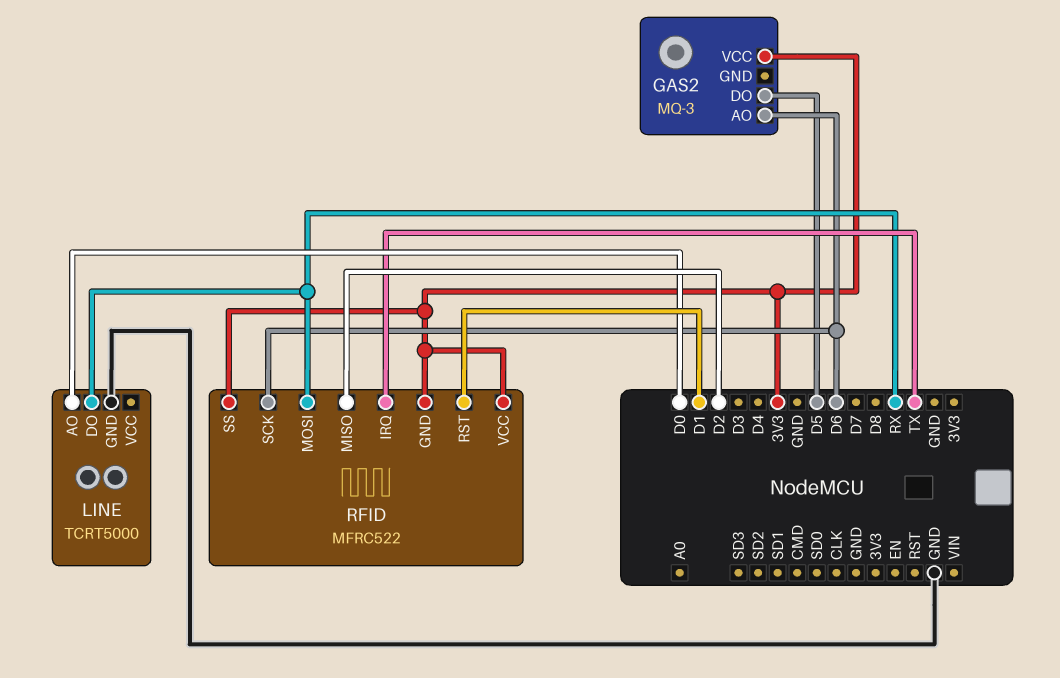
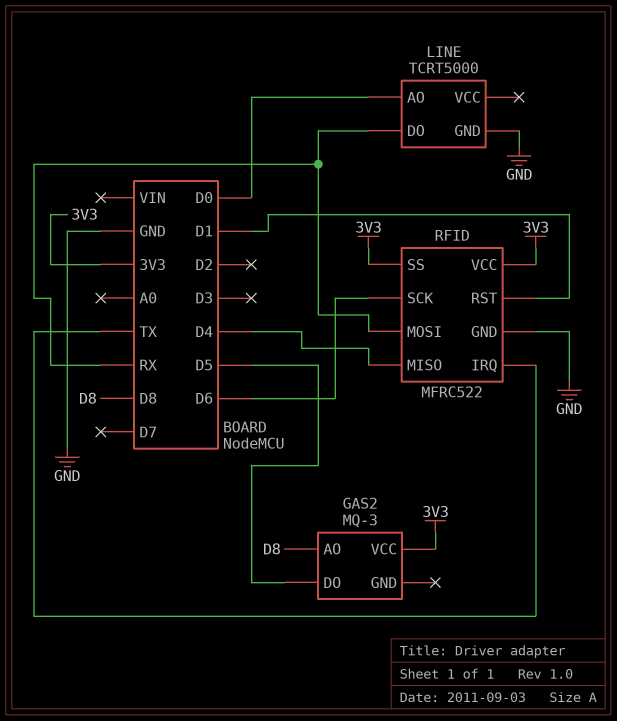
GAS2 pin AO: D6 -> D8
RFID pin GND: 3V3 -> GND
RFID pin MISO: D2 -> D4

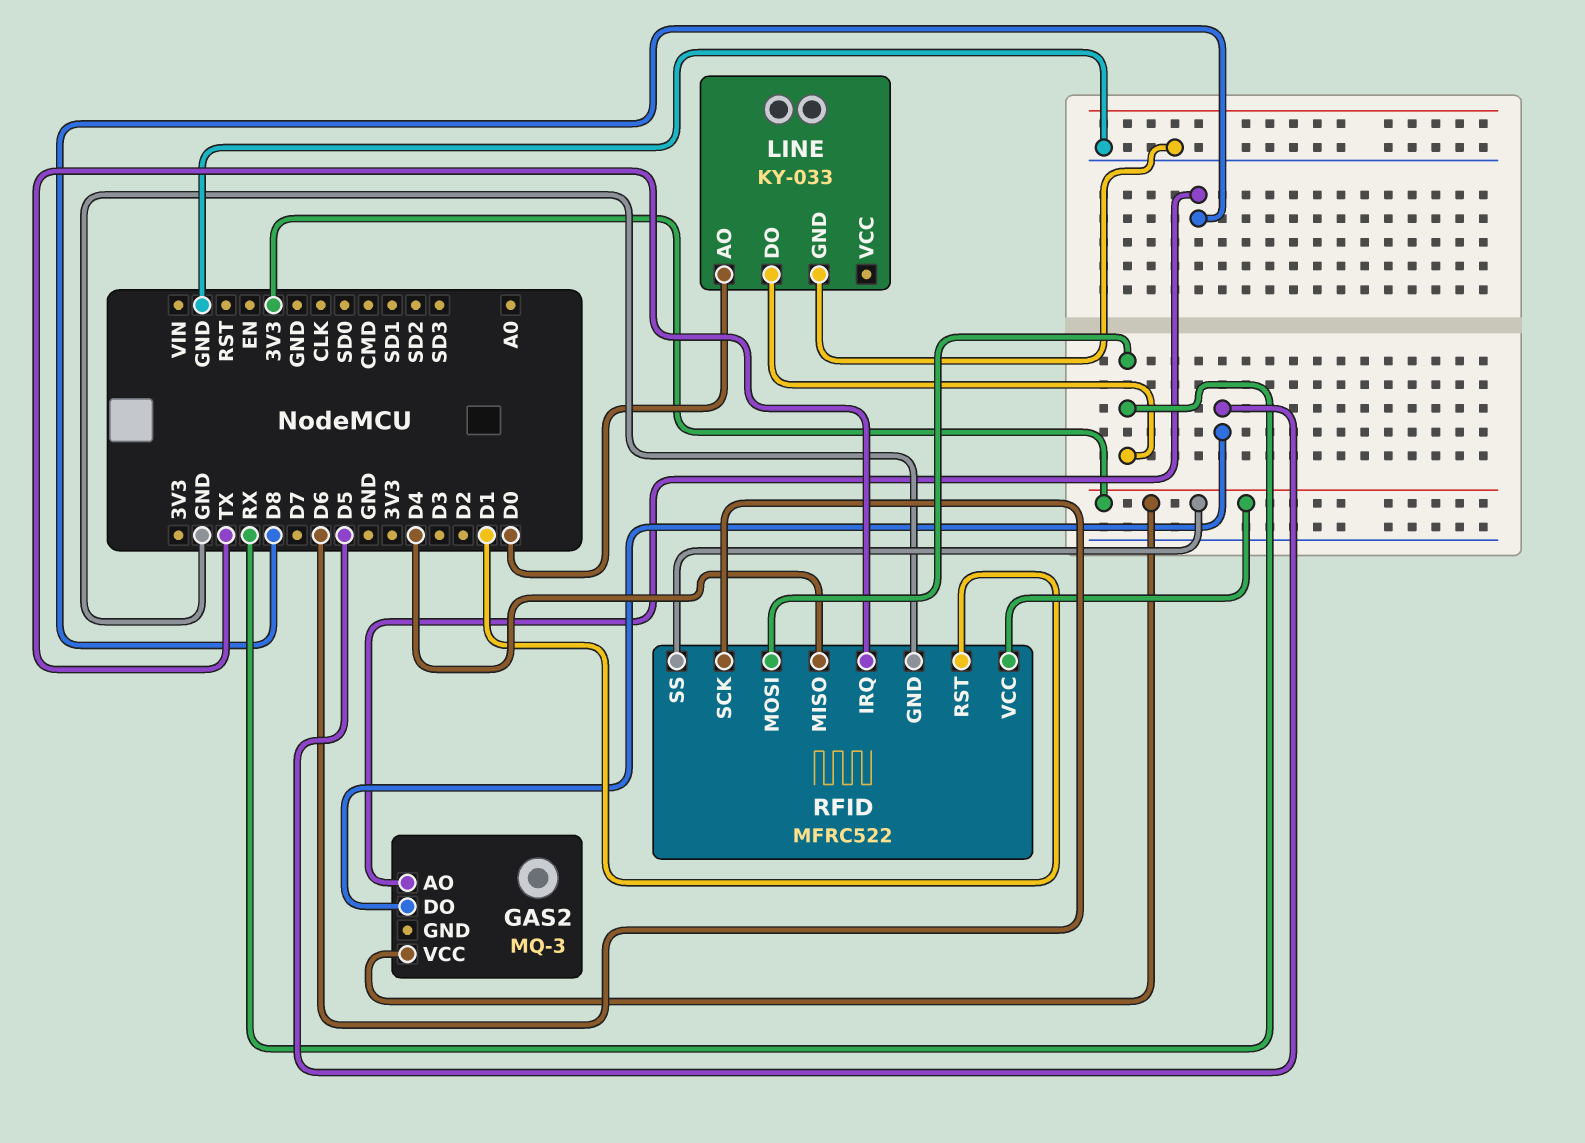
LINE: TCRT5000 -> KY-033

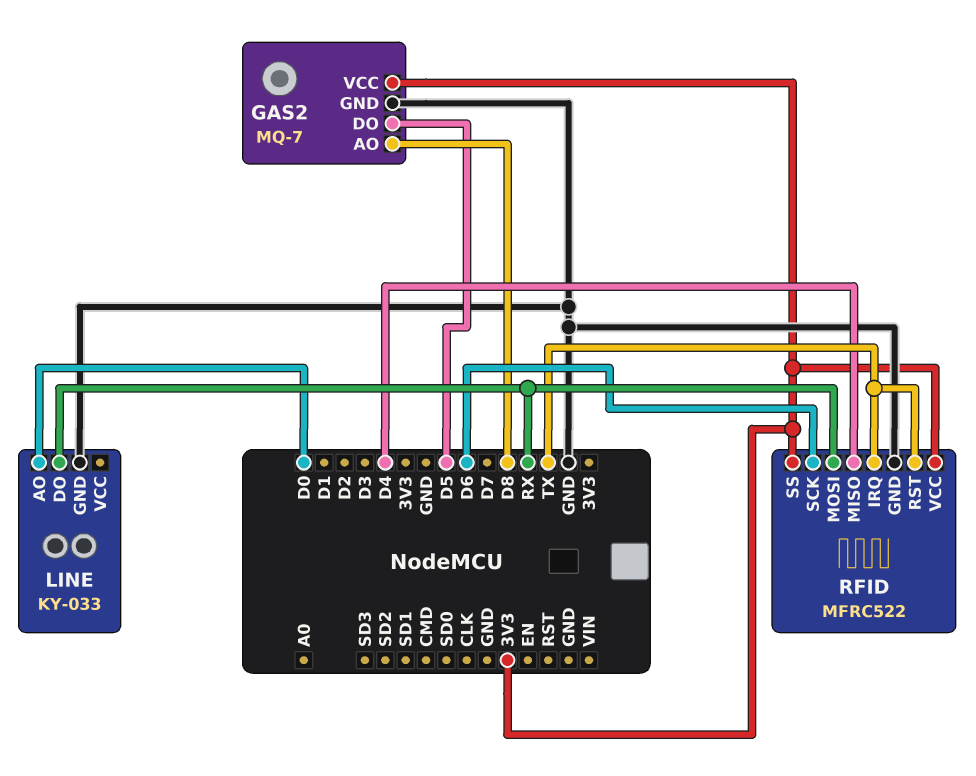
GAS2: MQ-3 -> MQ-7
GAS2 pin GND: none -> GND
RFID pin RST: D1 -> TX

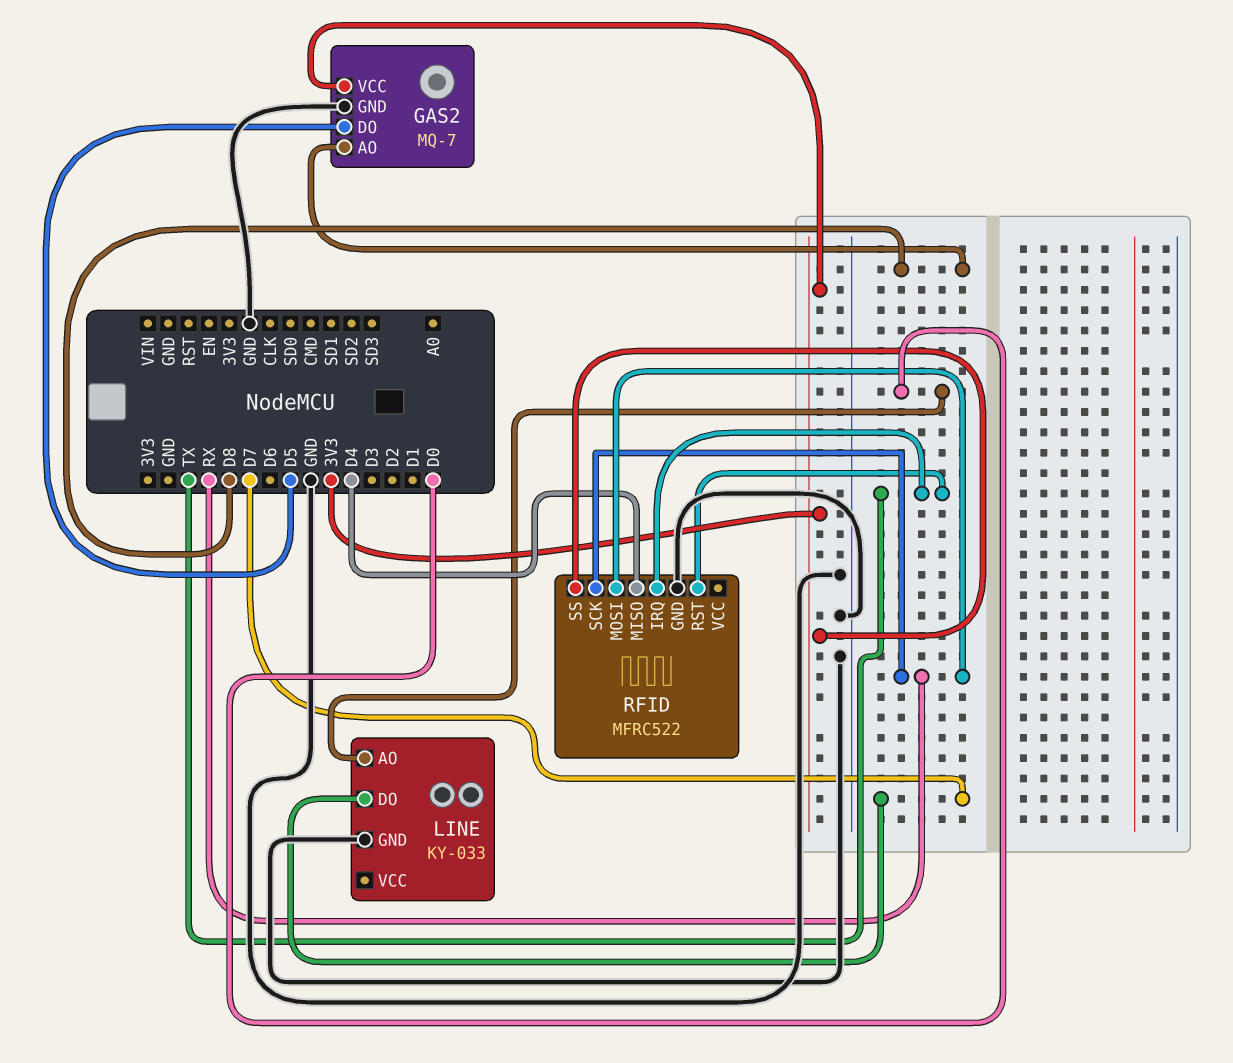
LINE pin DO: RX -> D7
RFID pin SCK: D6 -> RX
RFID pin VCC: 3V3 -> none

